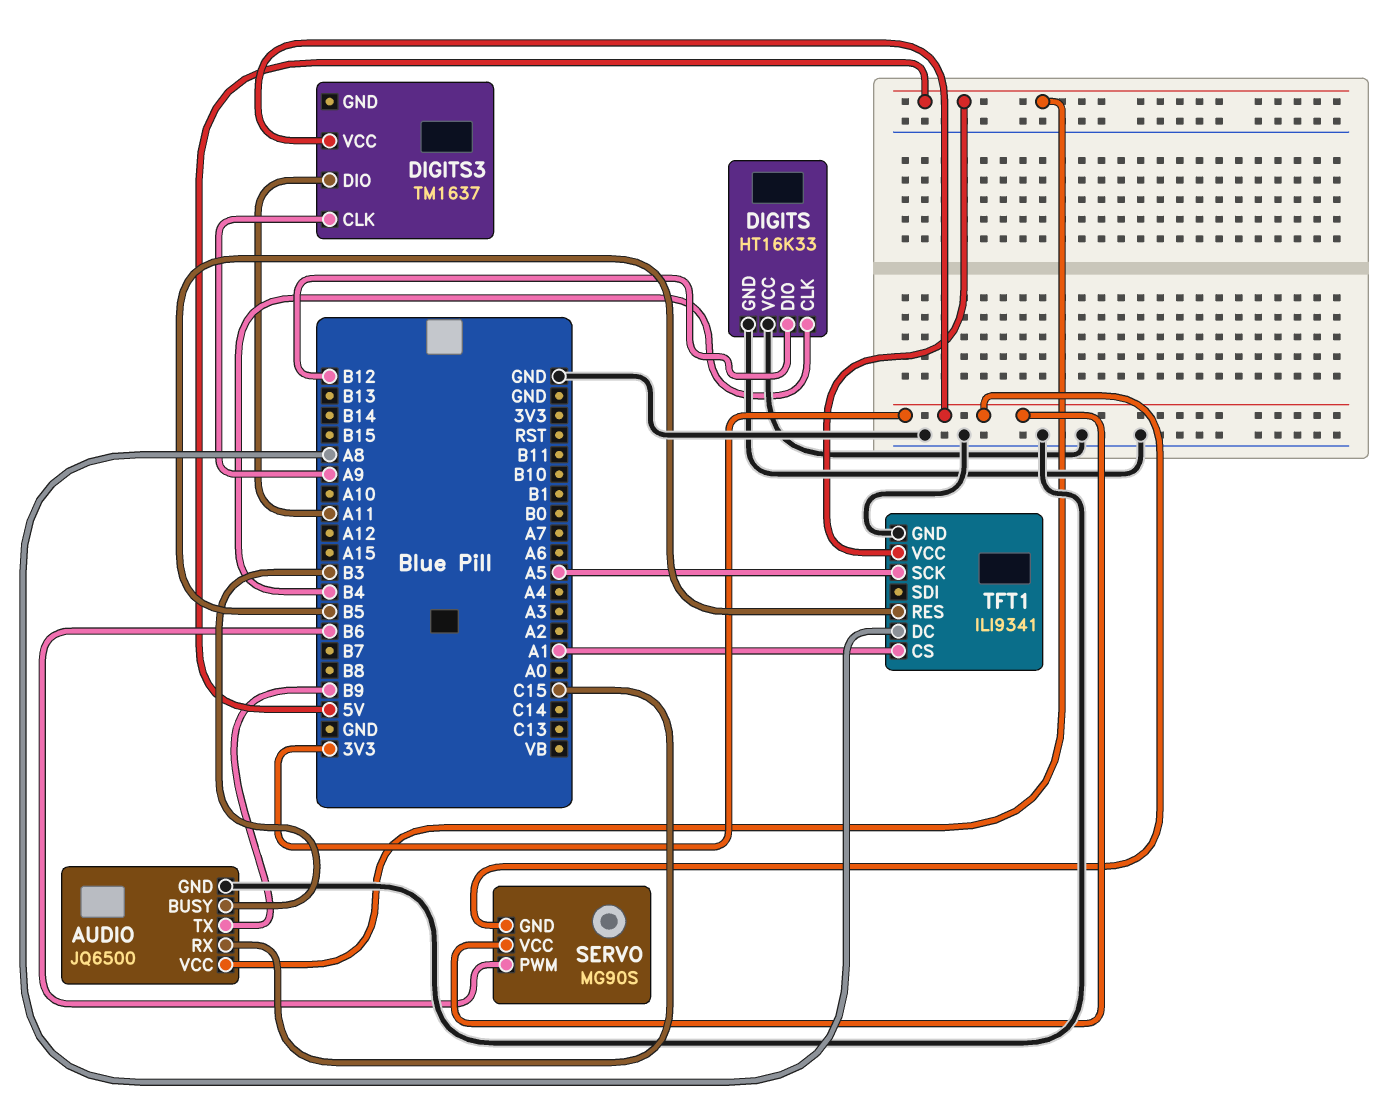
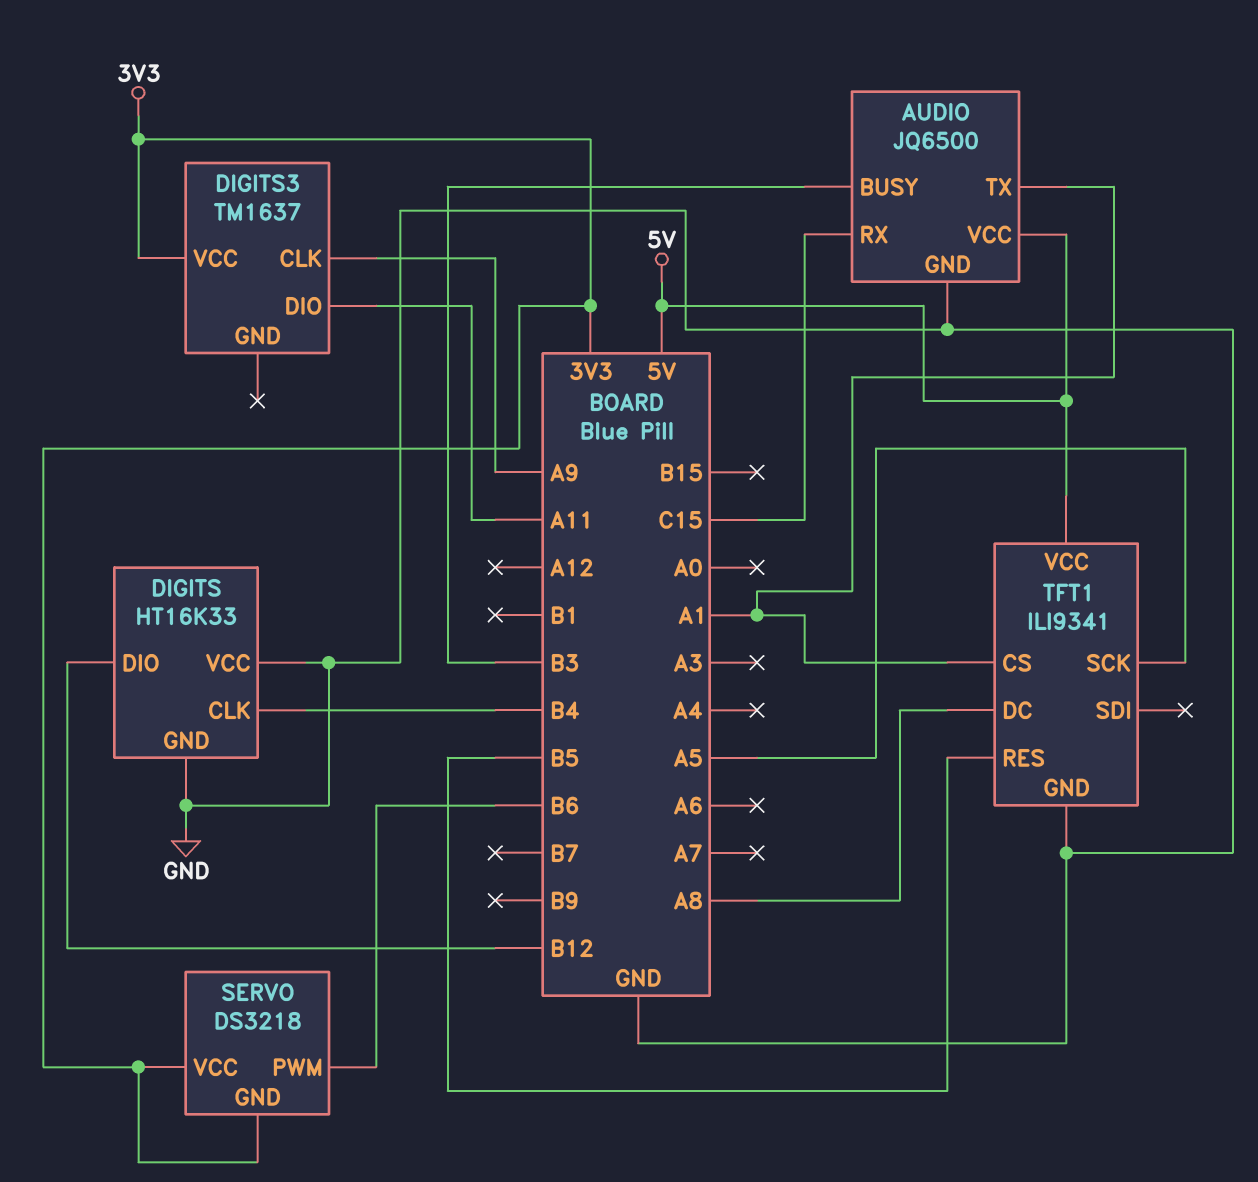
AUDIO pin TX: B9 -> A1
SERVO: MG90S -> DS3218

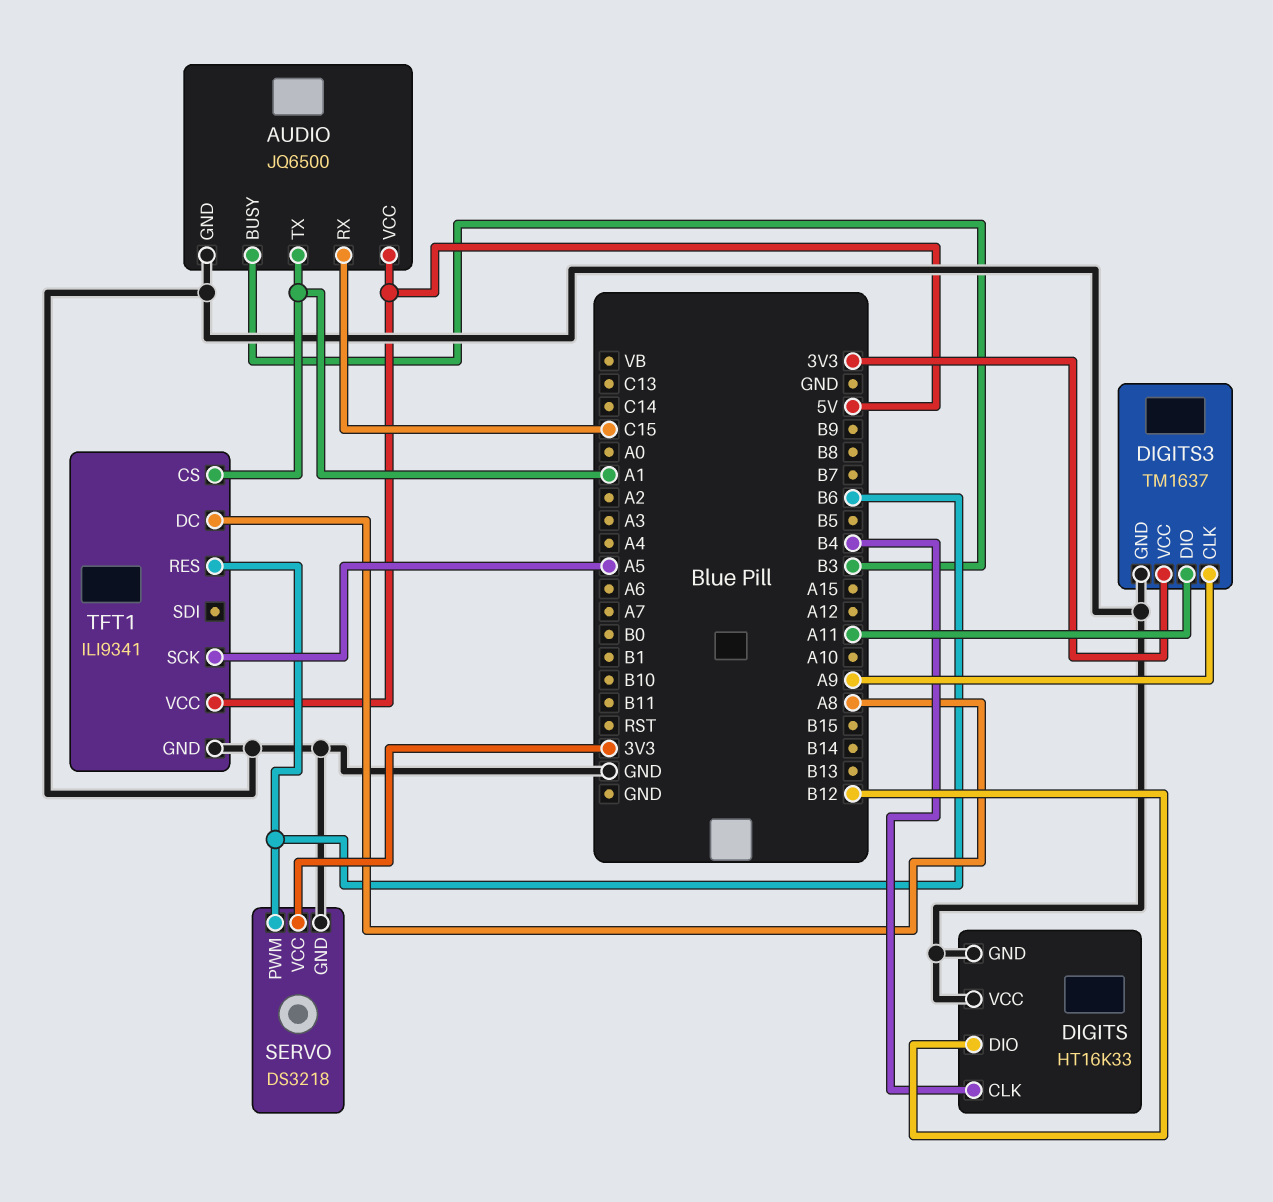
DIGITS3 pin GND: none -> GND
SERVO pin GND: 3V3 -> GND
TFT1 pin RES: B5 -> B6

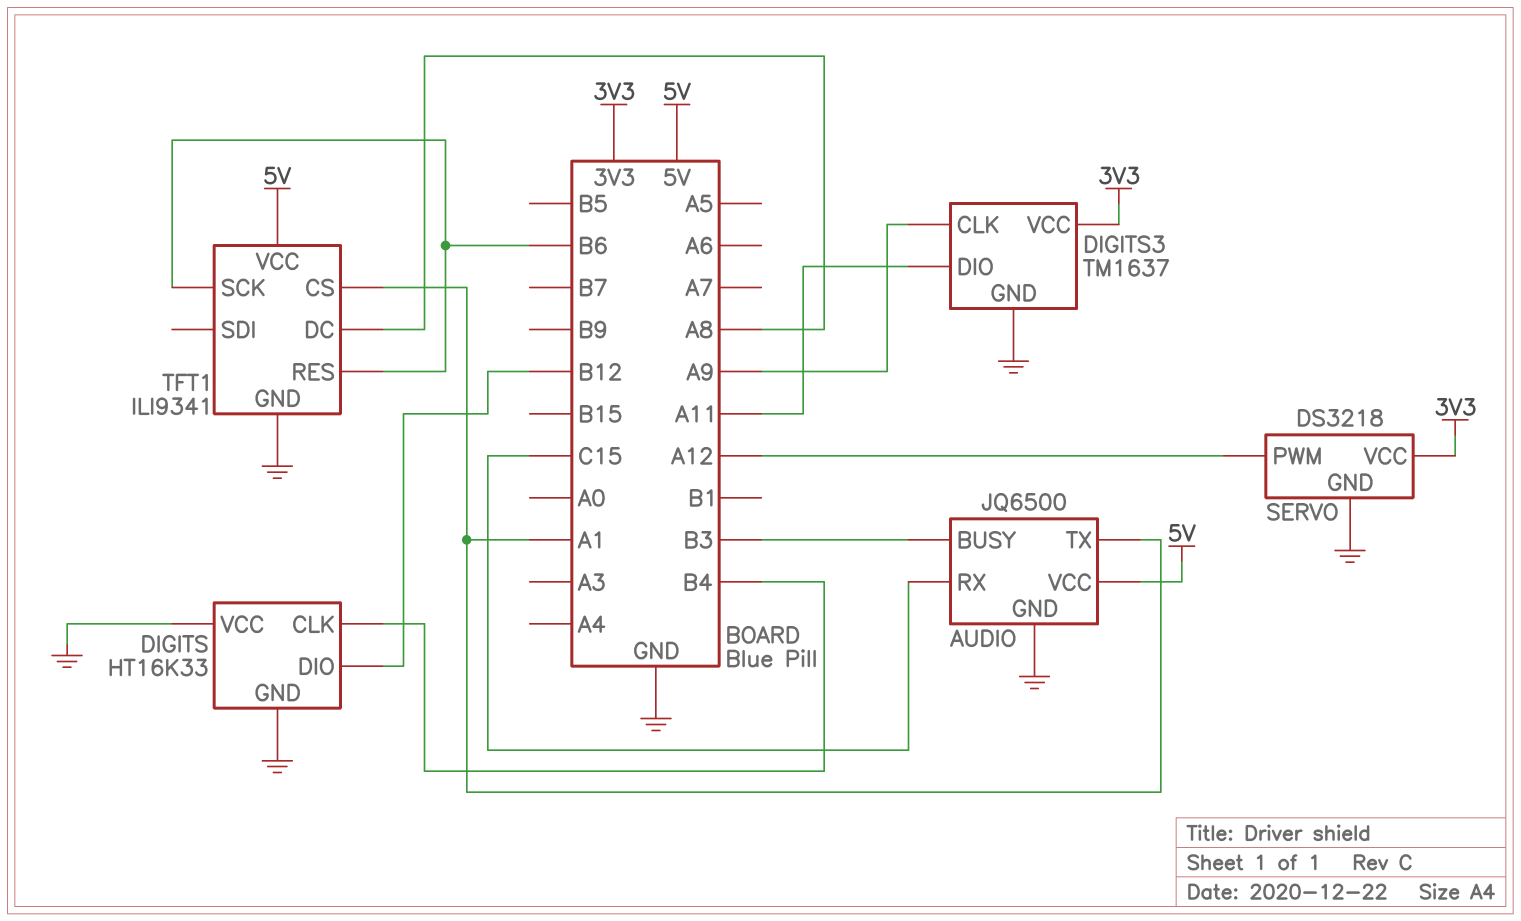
SERVO pin PWM: B6 -> A12
TFT1 pin SCK: A5 -> B6

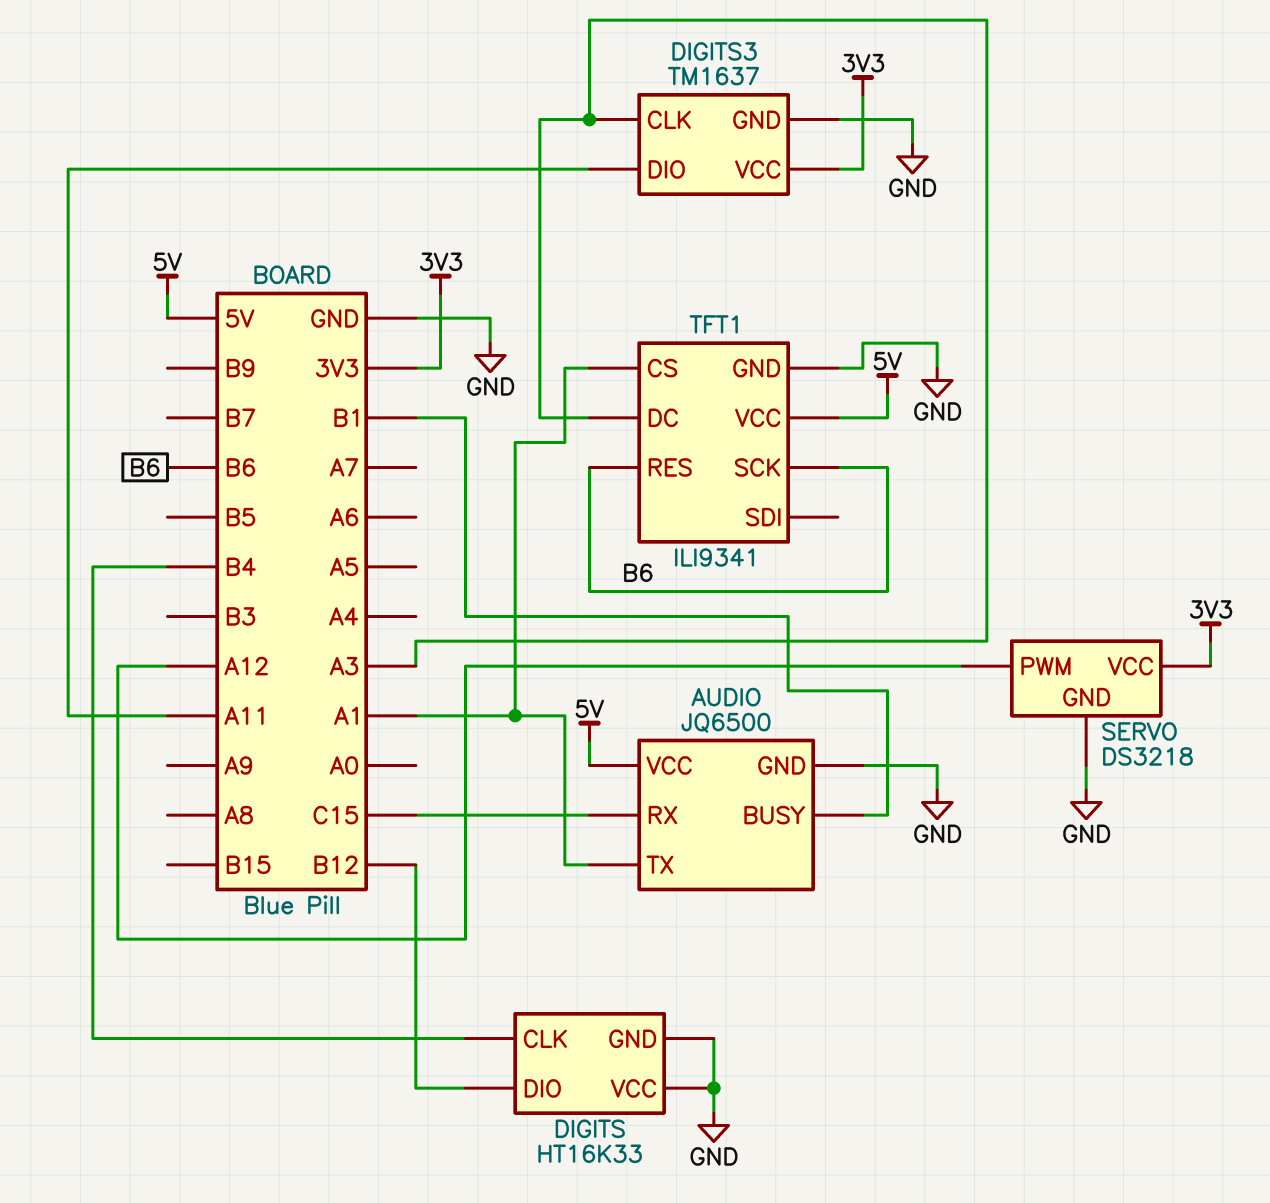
AUDIO pin BUSY: B3 -> B1
DIGITS3 pin CLK: A9 -> A3
TFT1 pin DC: A8 -> A3

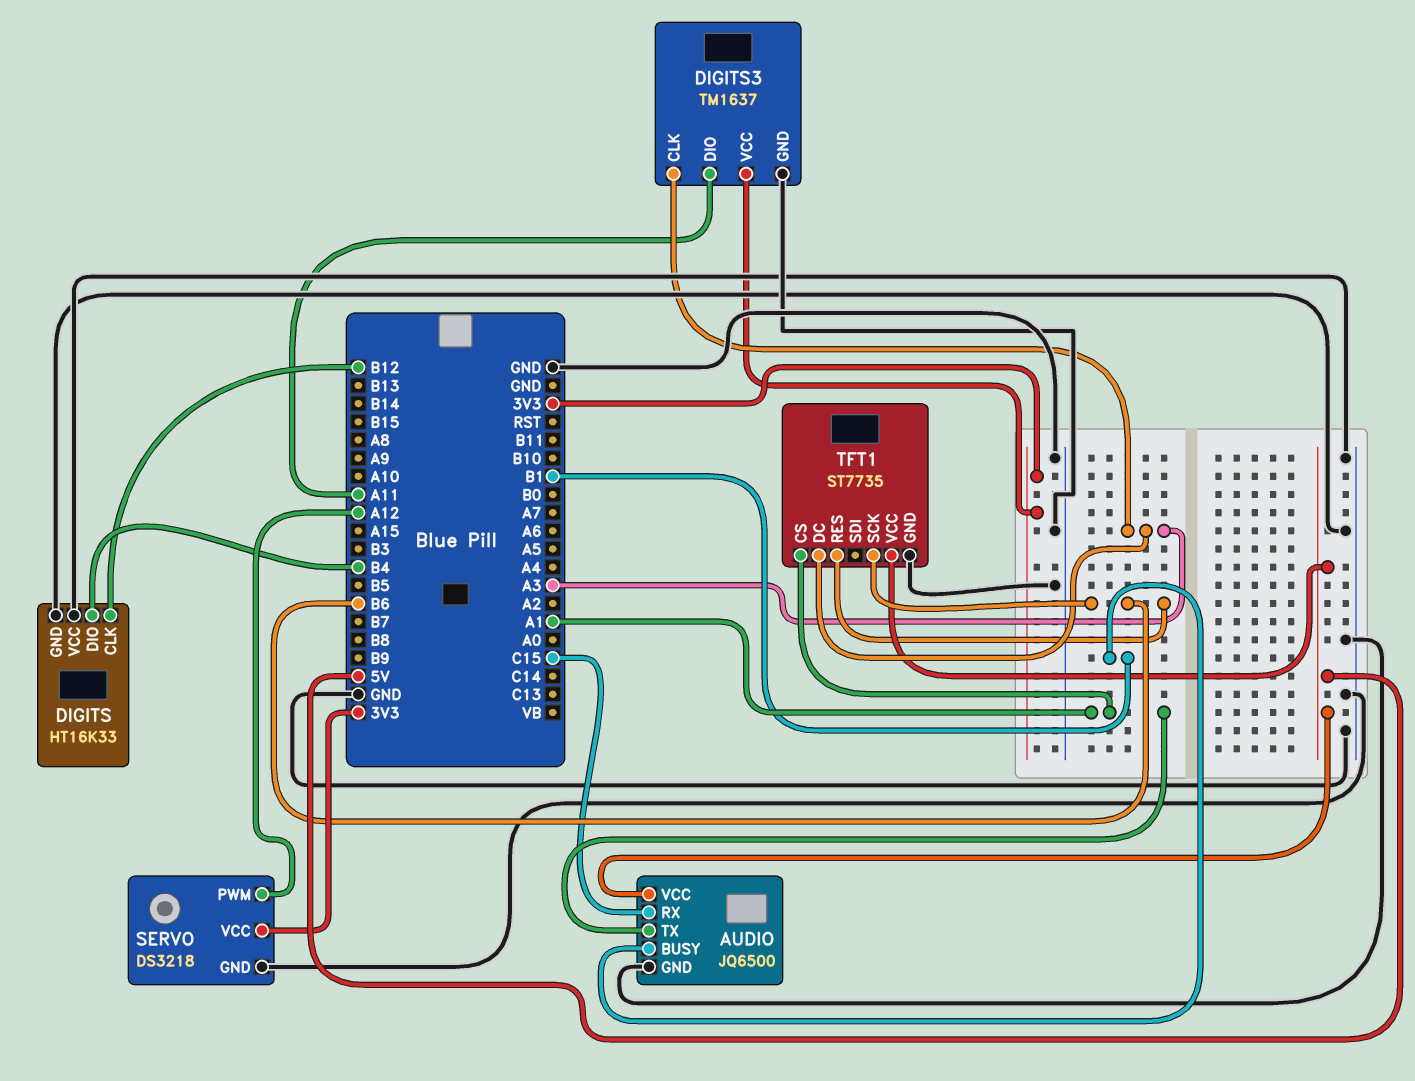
DIGITS pin CLK: B4 -> B12
DIGITS pin DIO: B12 -> B4
TFT1: ILI9341 -> ST7735

